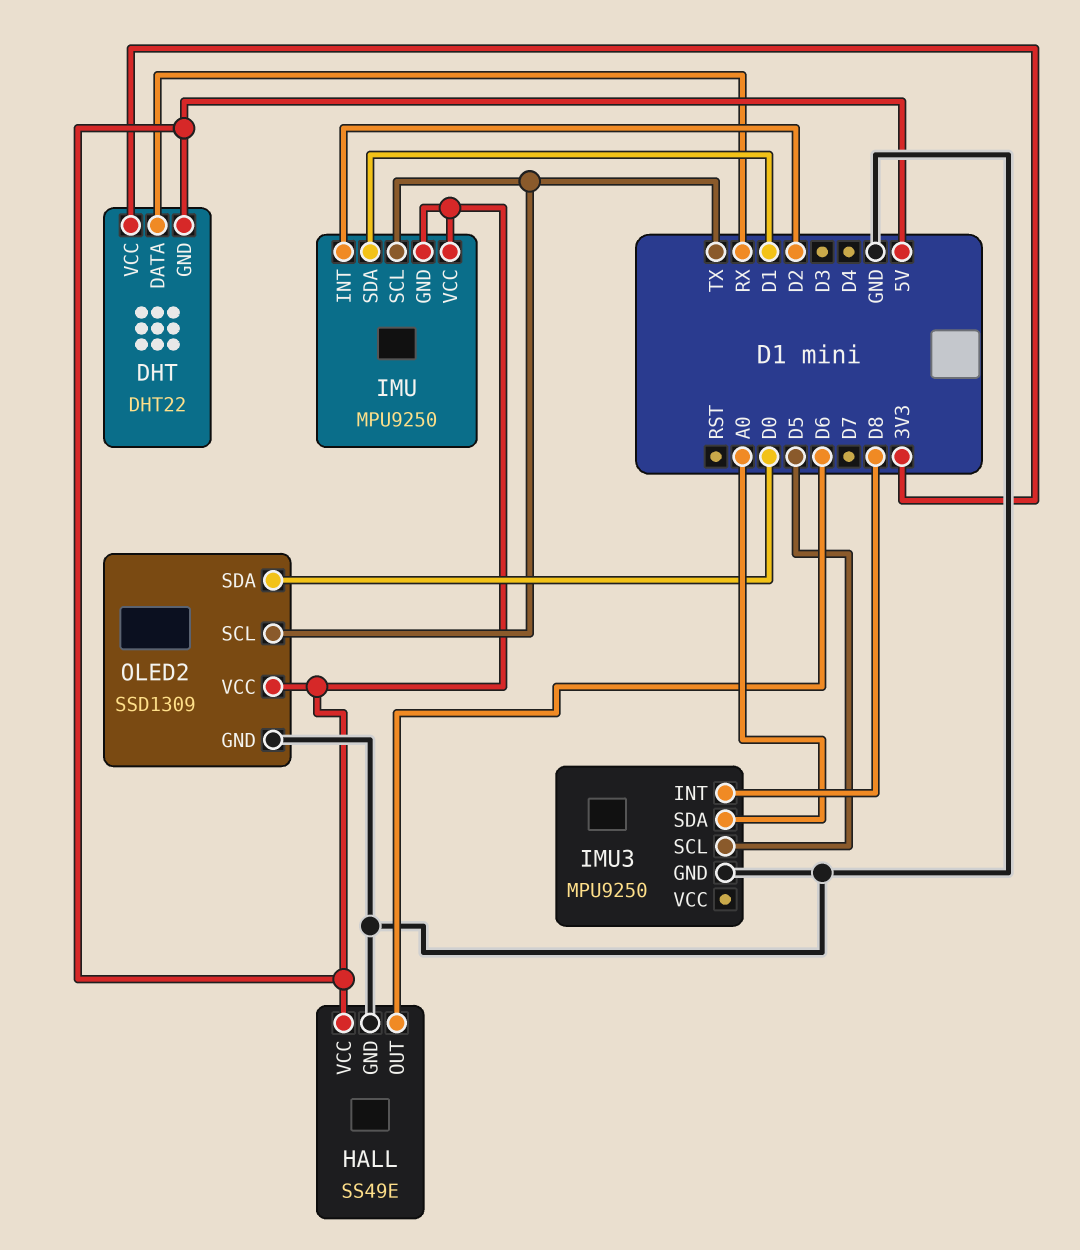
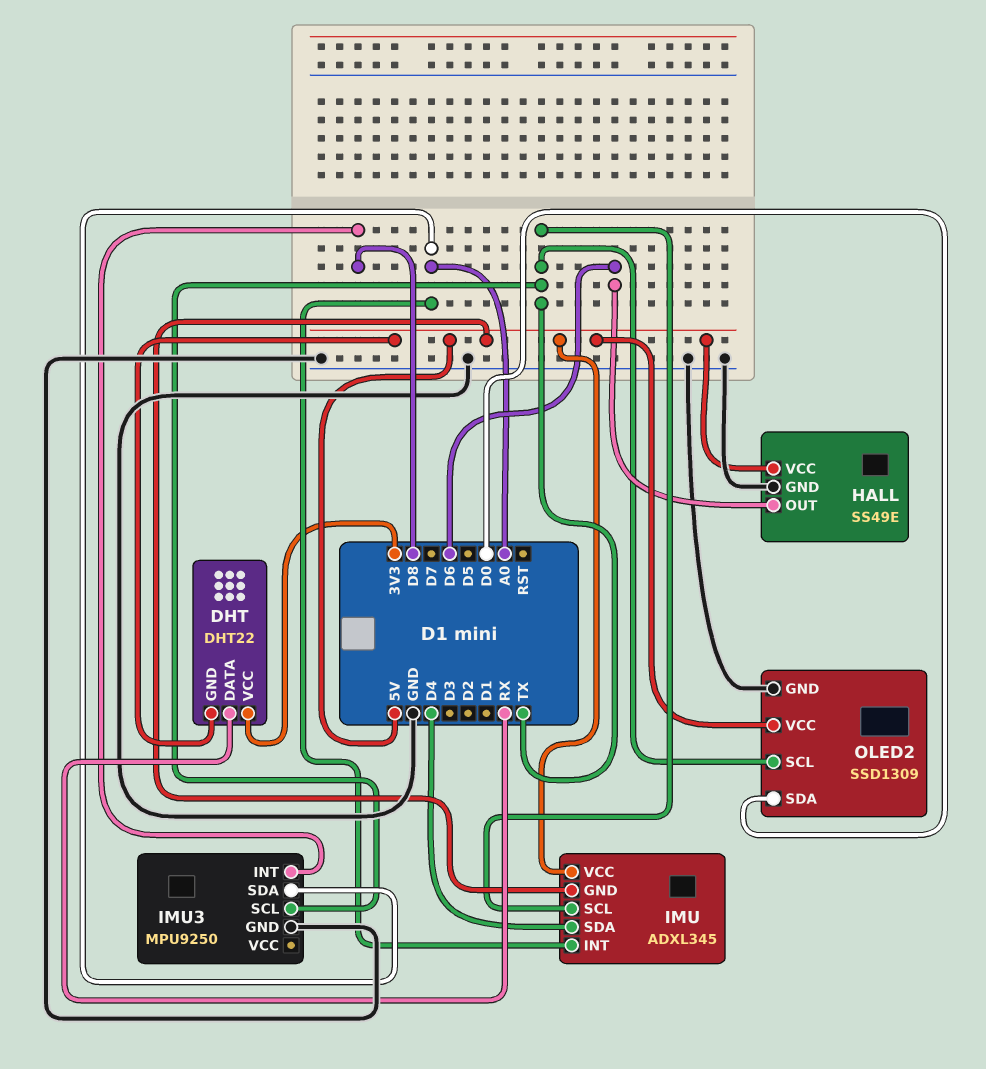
IMU: MPU9250 -> ADXL345
IMU pin INT: D2 -> A0
IMU pin SDA: D1 -> D4
IMU3 pin SCL: D5 -> TX

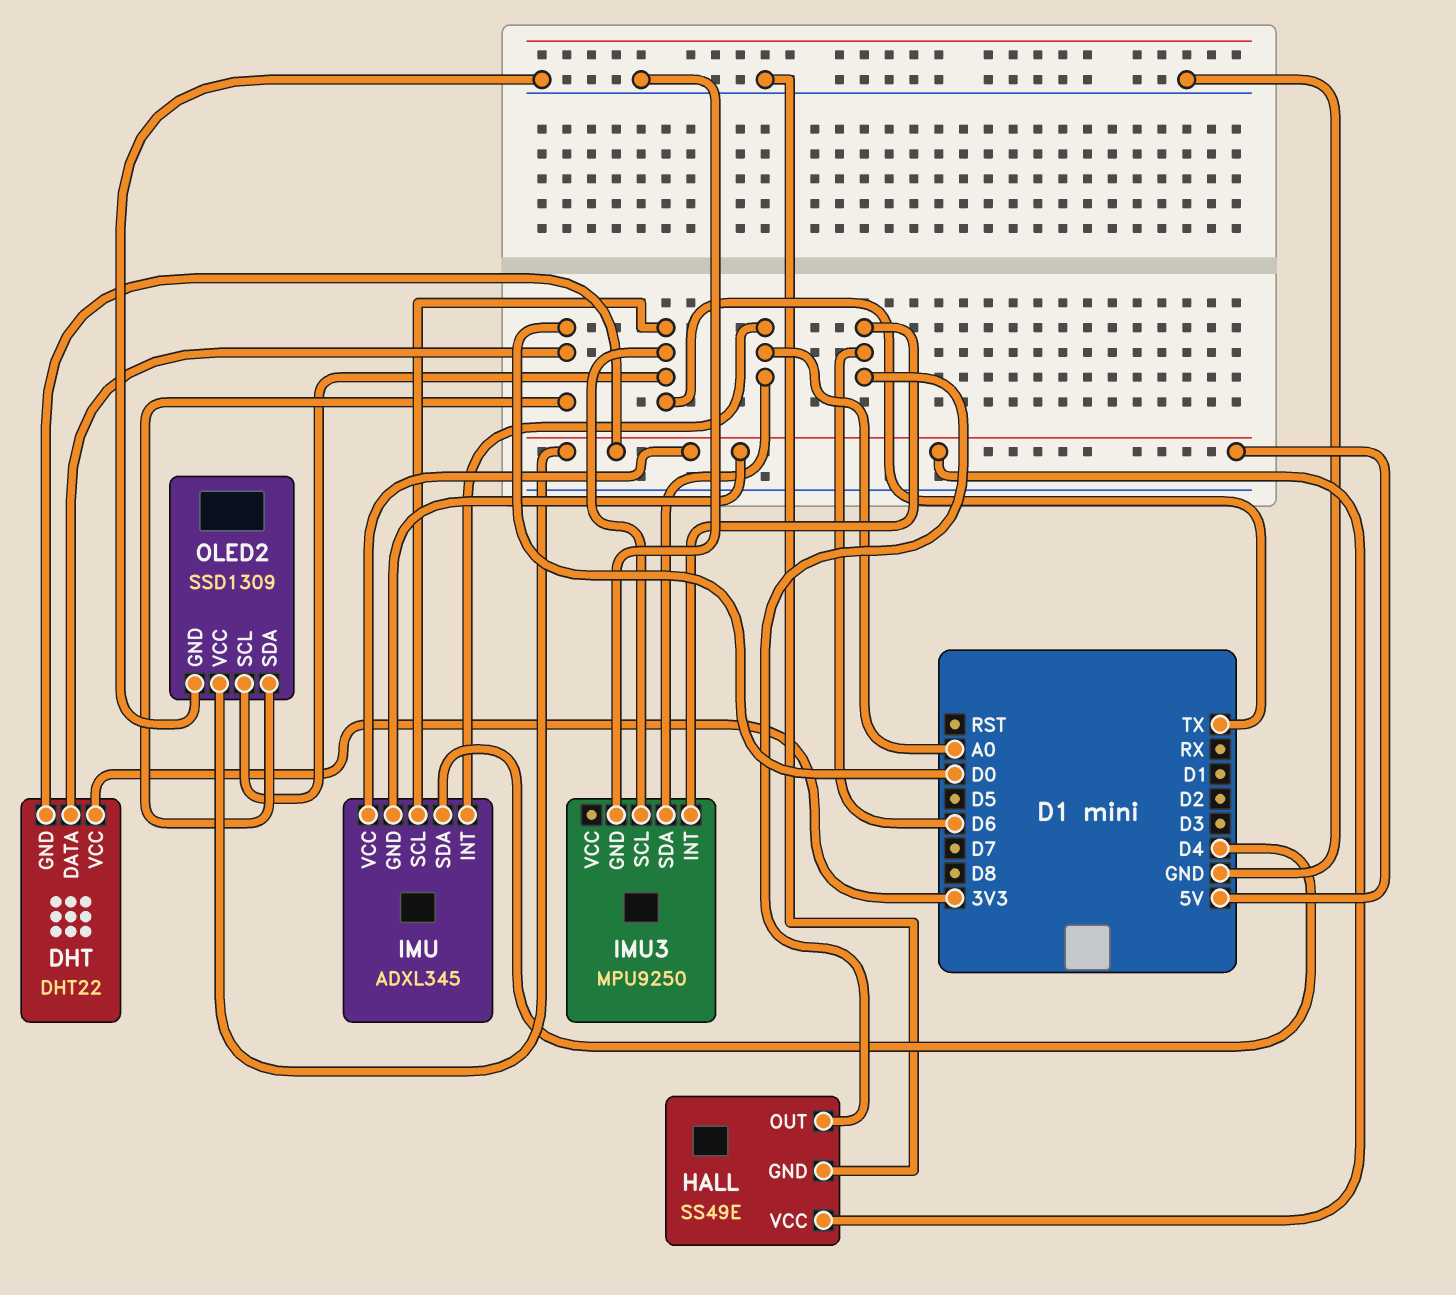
DHT pin DATA: RX -> D0
IMU3 pin INT: D8 -> D6

